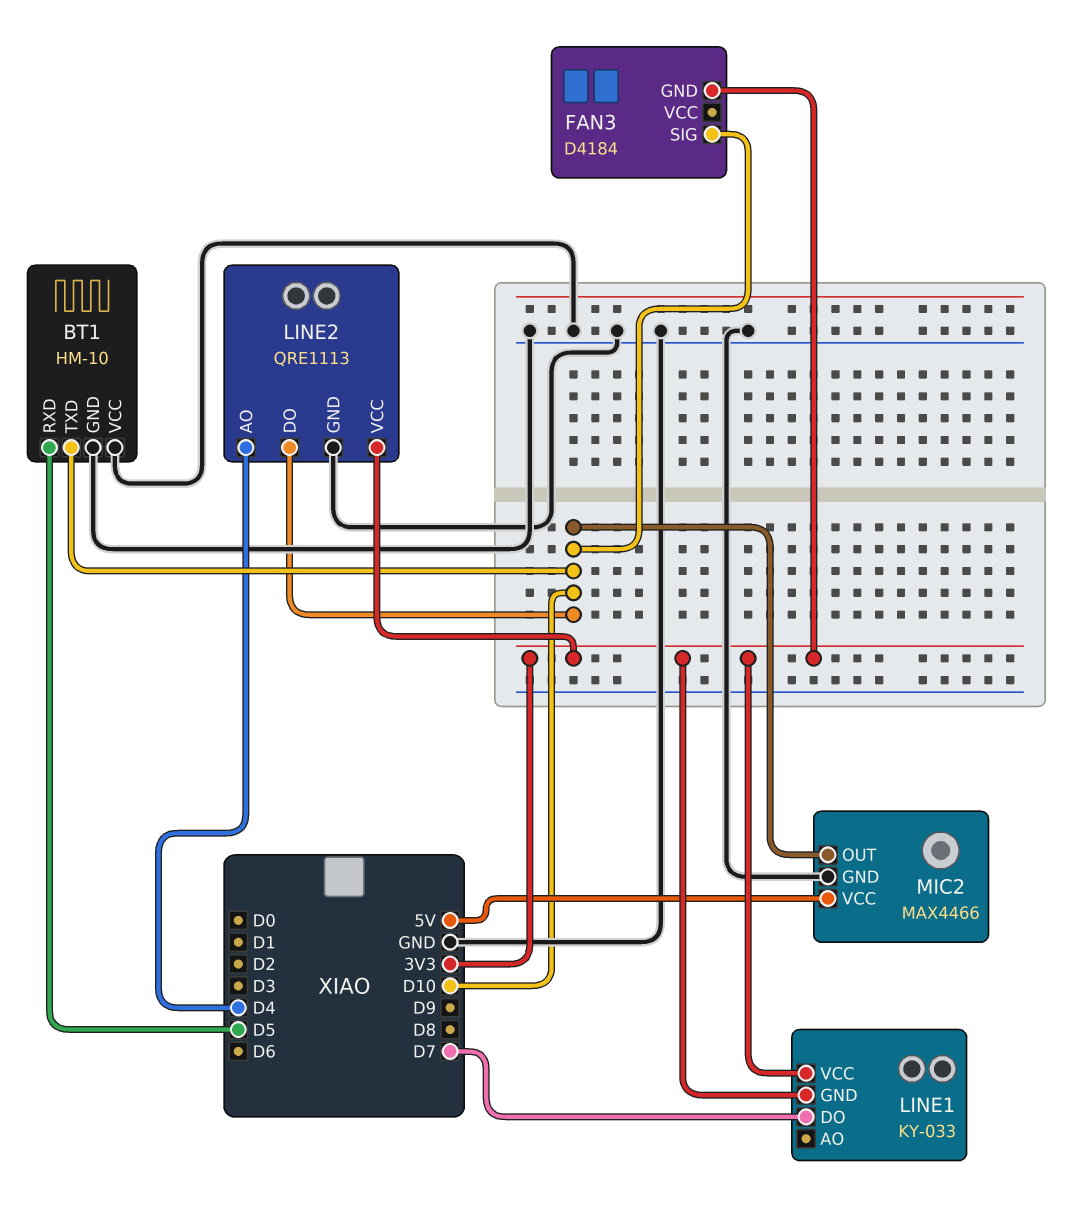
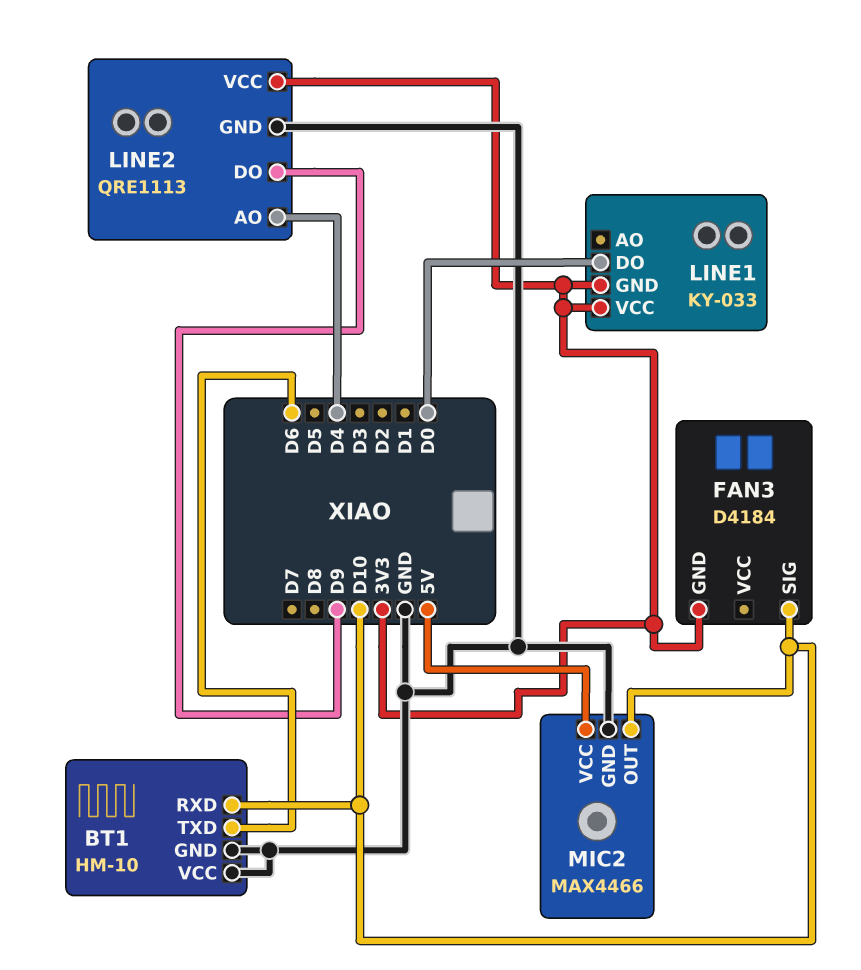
BT1 pin RXD: D5 -> D10
BT1 pin TXD: D10 -> D6
LINE1 pin DO: D7 -> D0
LINE2 pin DO: D10 -> D9

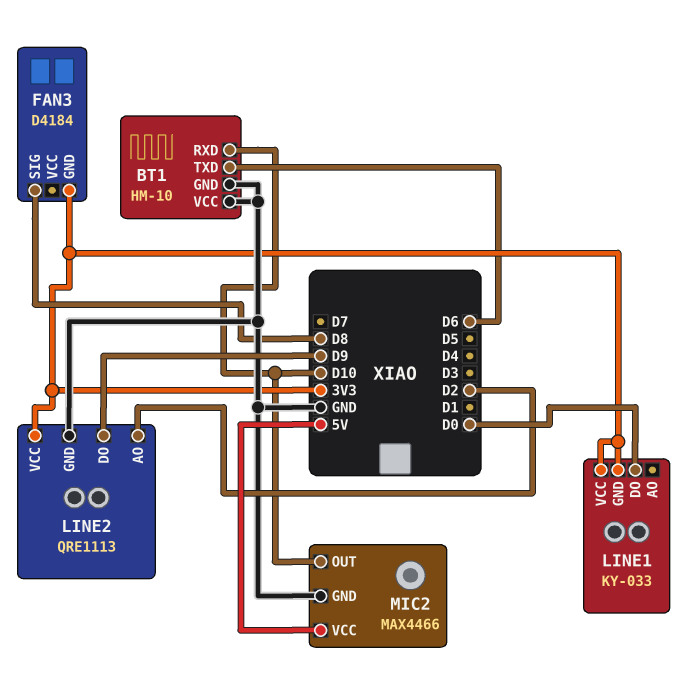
FAN3 pin SIG: D10 -> D8
LINE2 pin AO: D4 -> D2

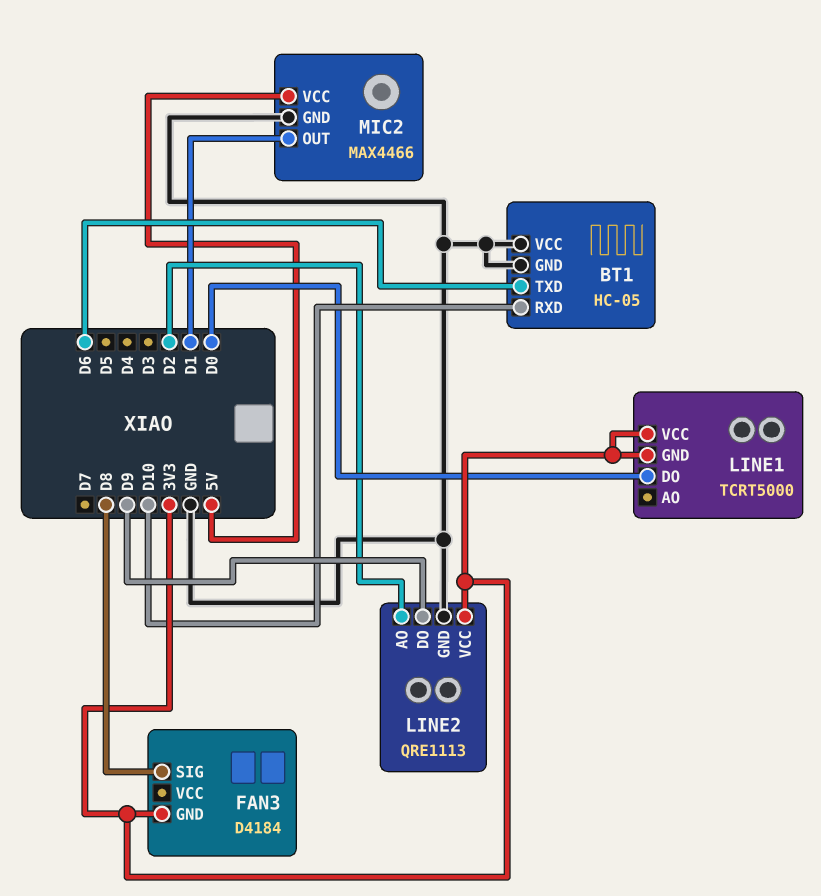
BT1: HM-10 -> HC-05
LINE1: KY-033 -> TCRT5000
MIC2 pin OUT: D10 -> D1

